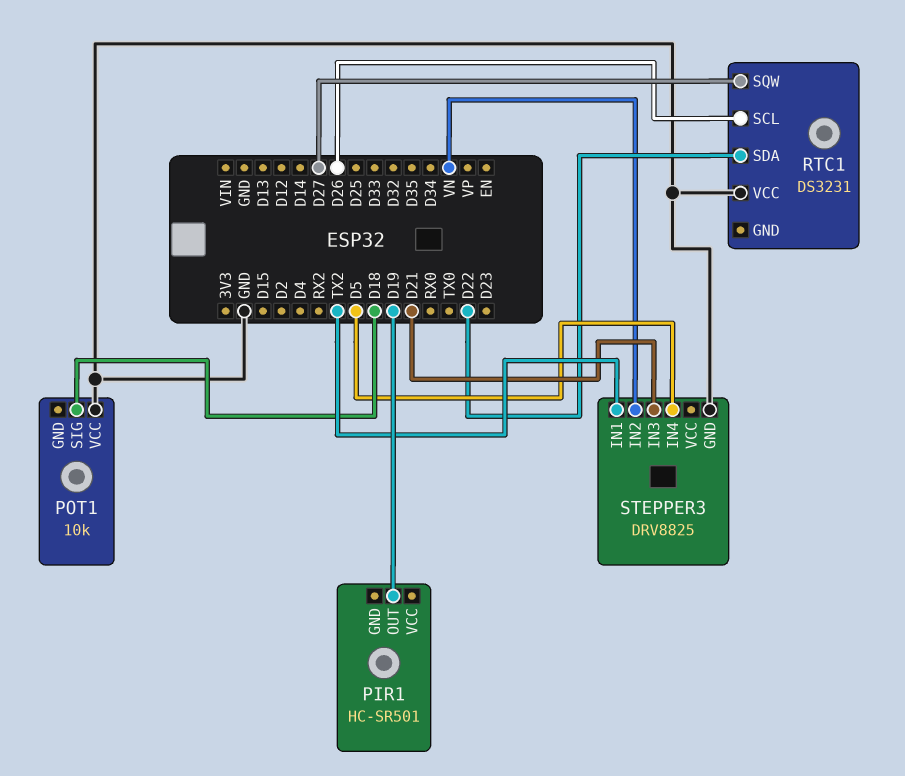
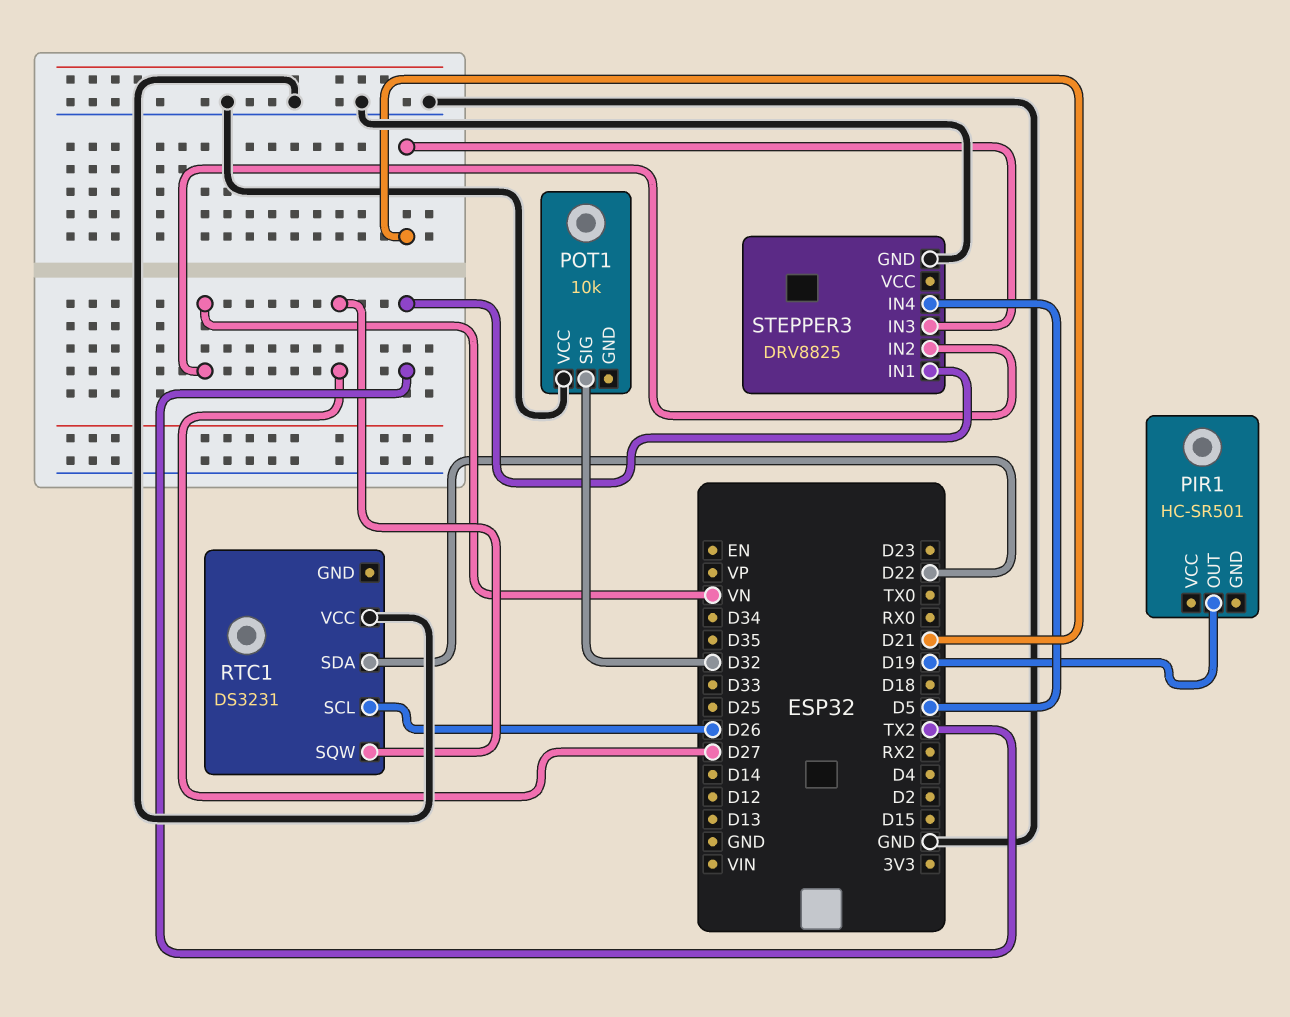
POT1 pin SIG: D18 -> D32

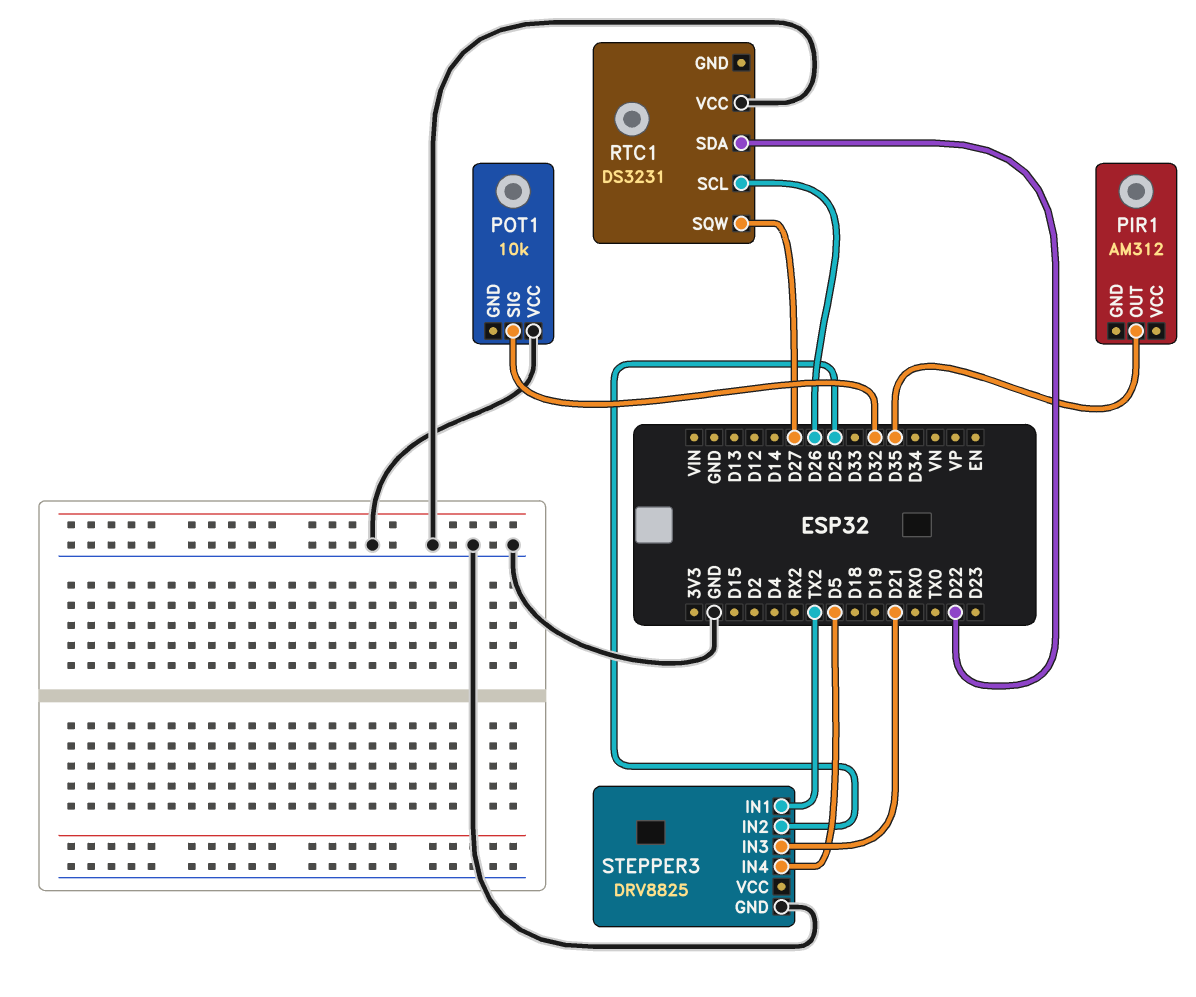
PIR1: HC-SR501 -> AM312
PIR1 pin OUT: D19 -> D35
STEPPER3 pin IN2: VN -> D25

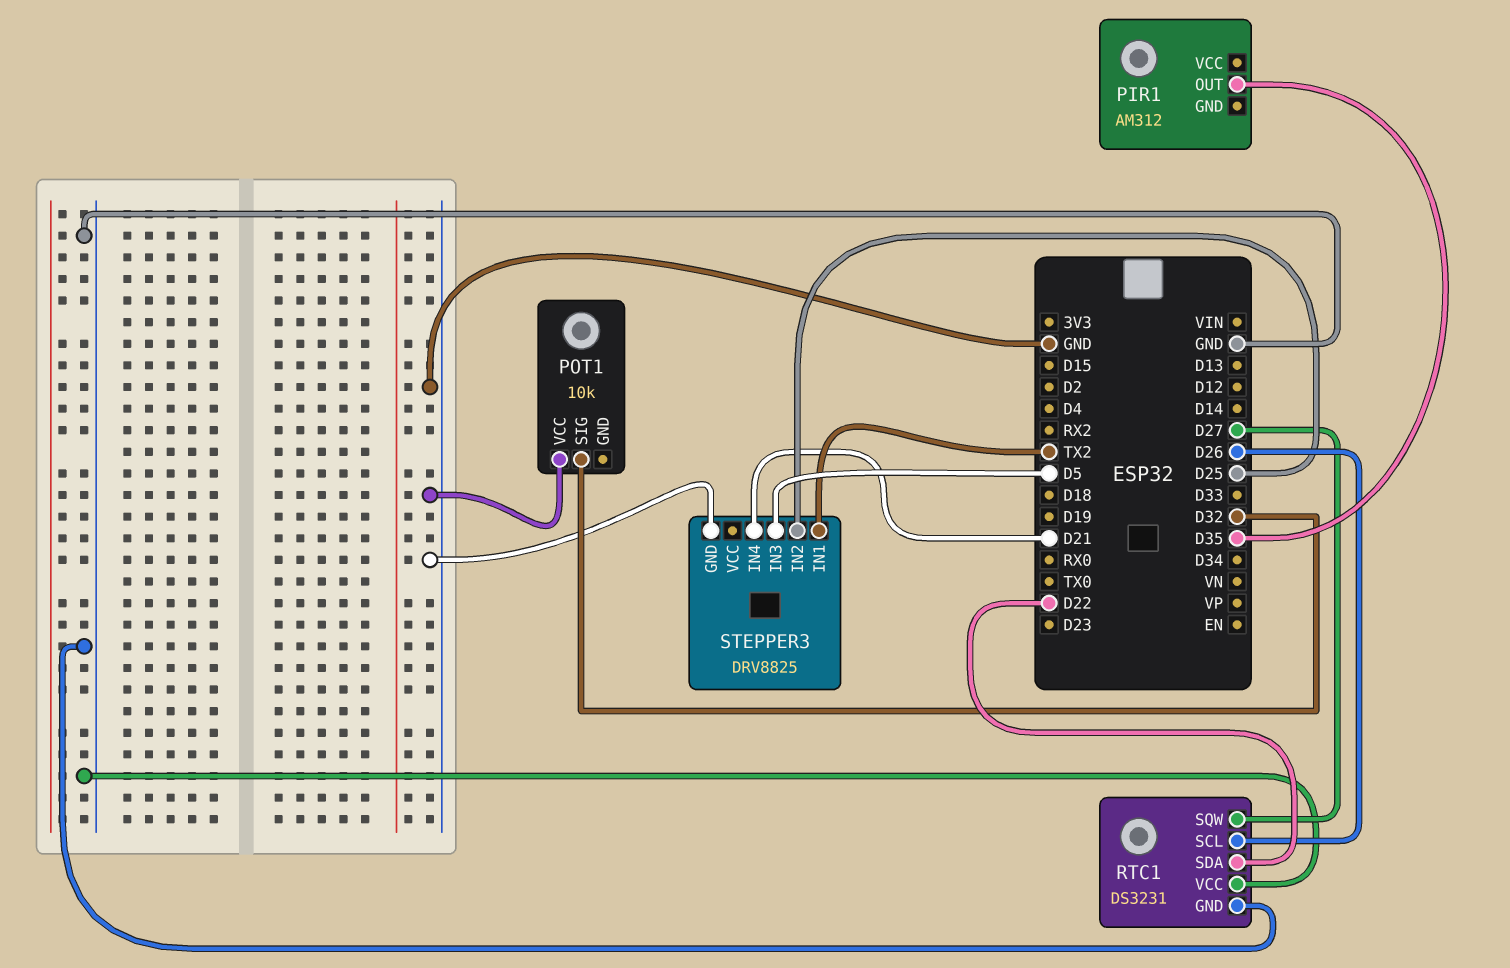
RTC1 pin GND: none -> GND
STEPPER3 pin IN3: D21 -> D5
STEPPER3 pin IN4: D5 -> D21

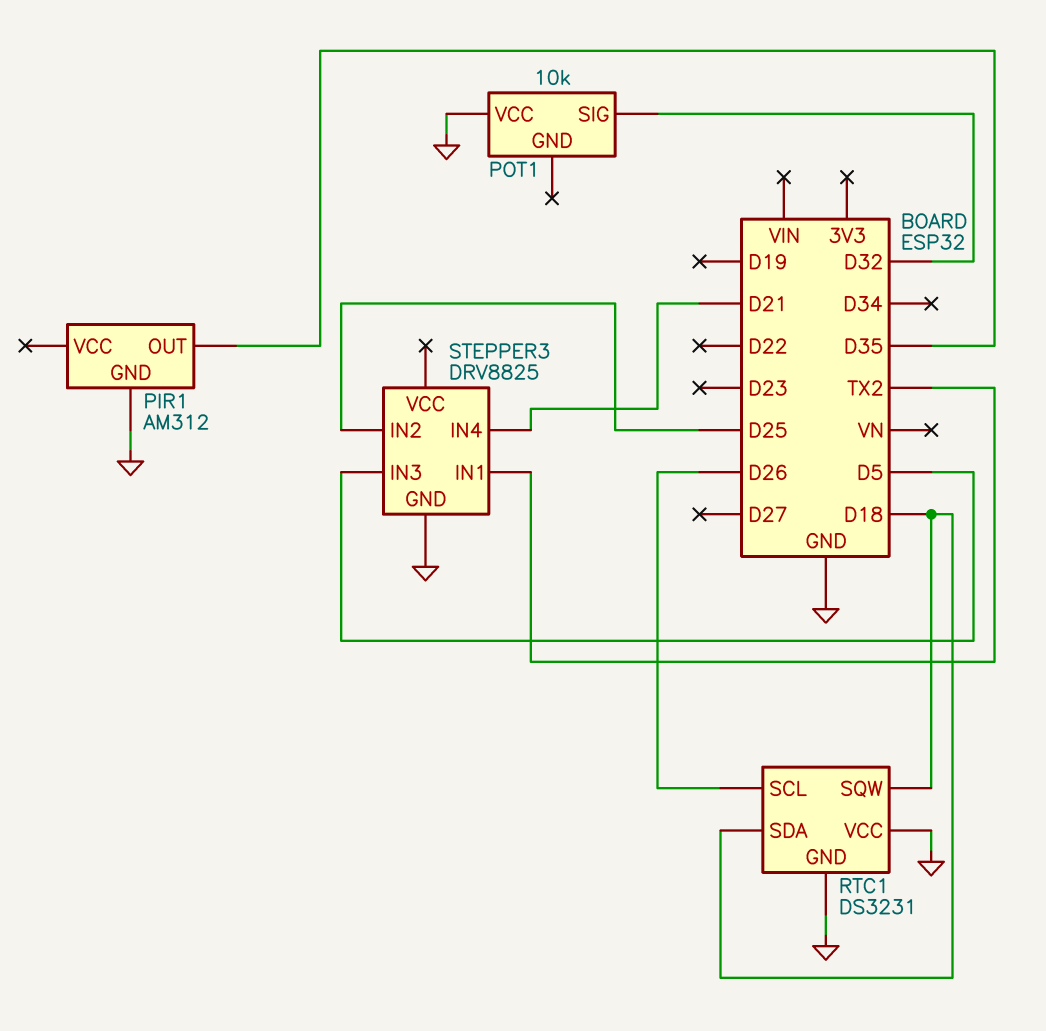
PIR1 pin GND: none -> GND
RTC1 pin SDA: D22 -> D18
RTC1 pin SQW: D27 -> D18

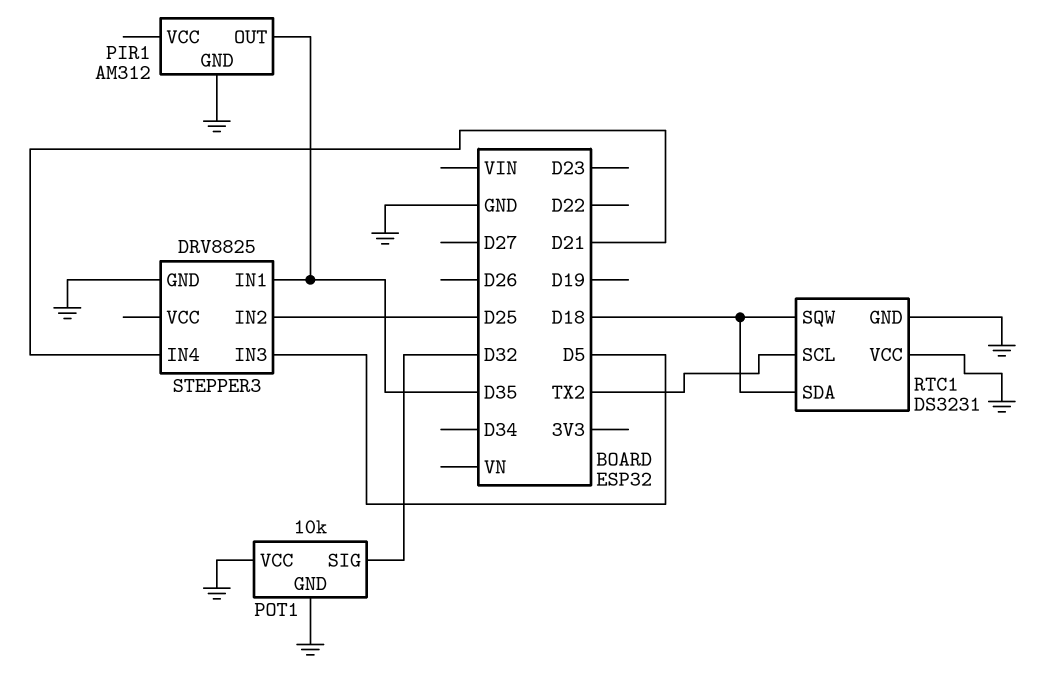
POT1 pin GND: none -> GND
RTC1 pin SCL: D26 -> TX2
STEPPER3 pin IN1: TX2 -> D35

